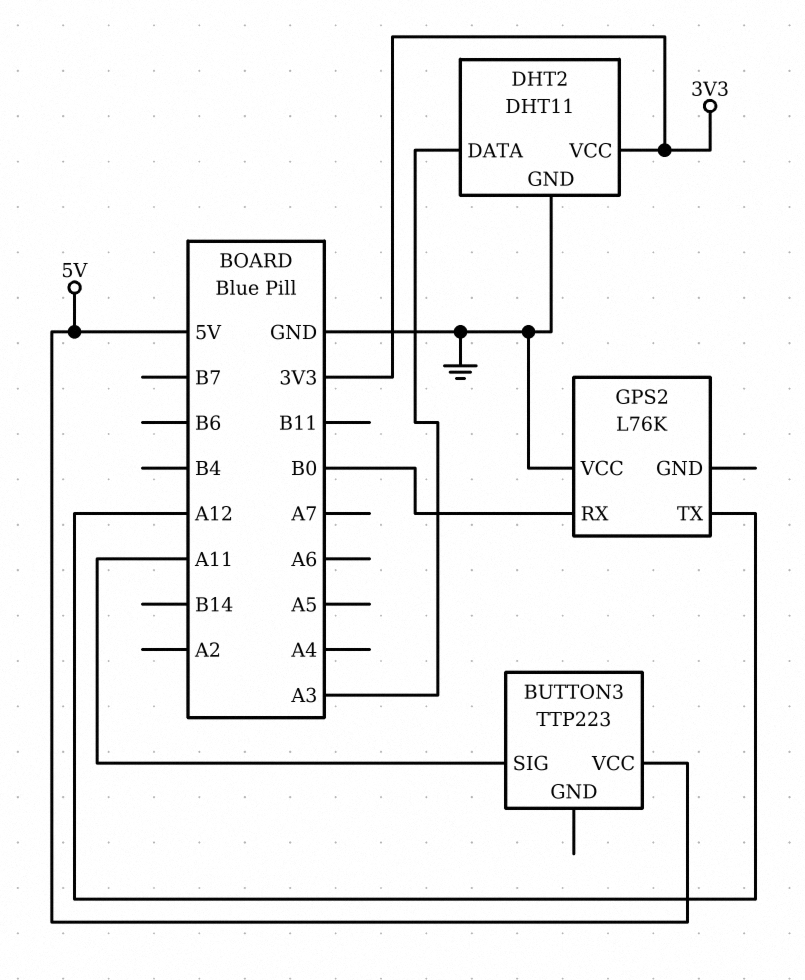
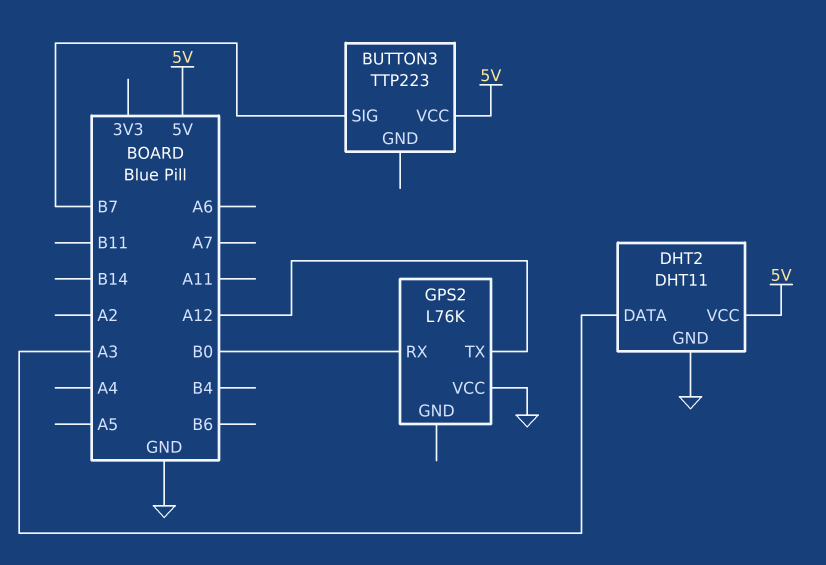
BUTTON3 pin SIG: A11 -> B7
DHT2 pin VCC: 3V3 -> 5V

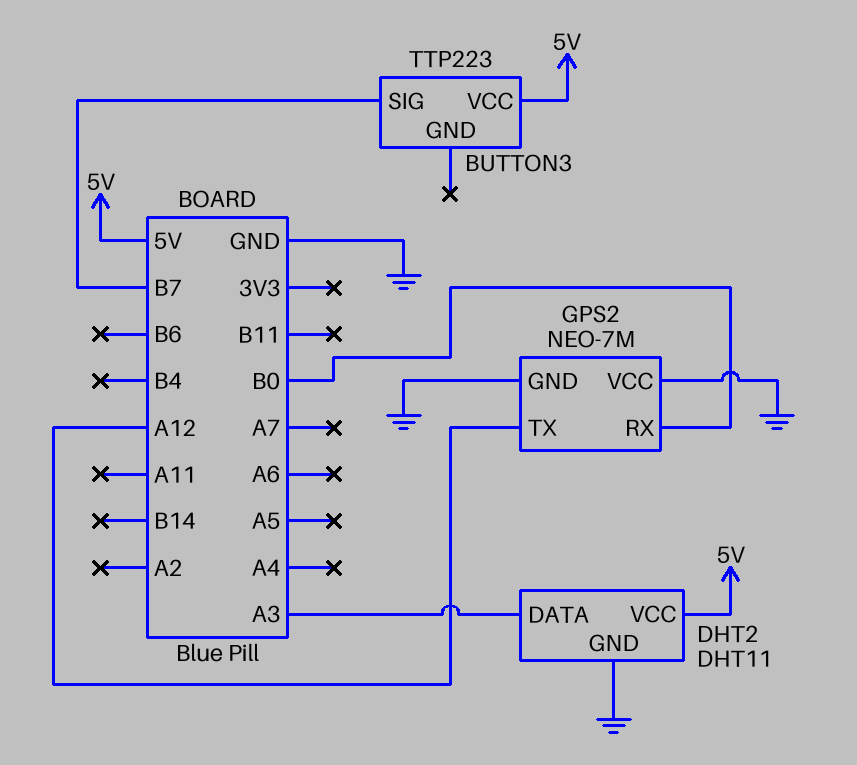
GPS2: L76K -> NEO-7M
GPS2 pin GND: none -> GND

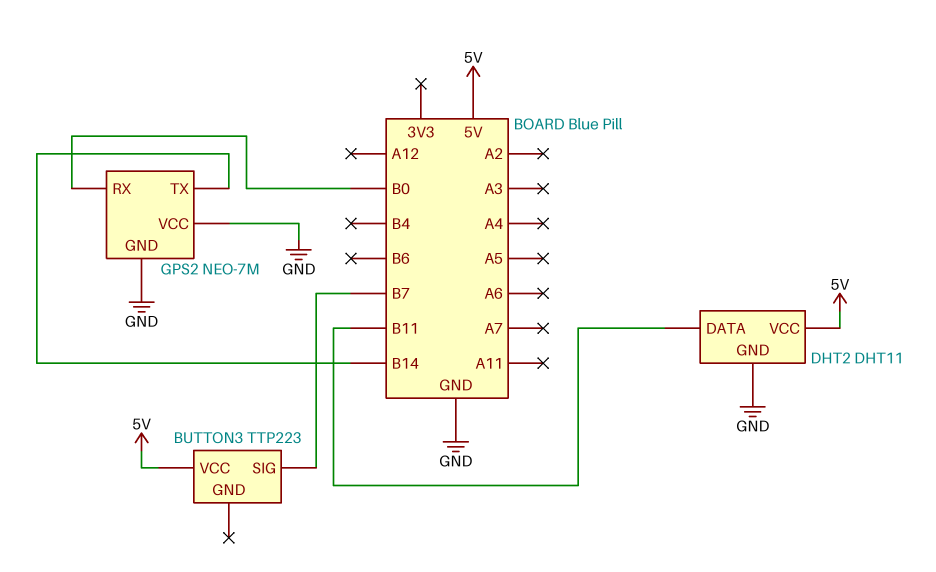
DHT2 pin DATA: A3 -> B11
GPS2 pin TX: A12 -> B14

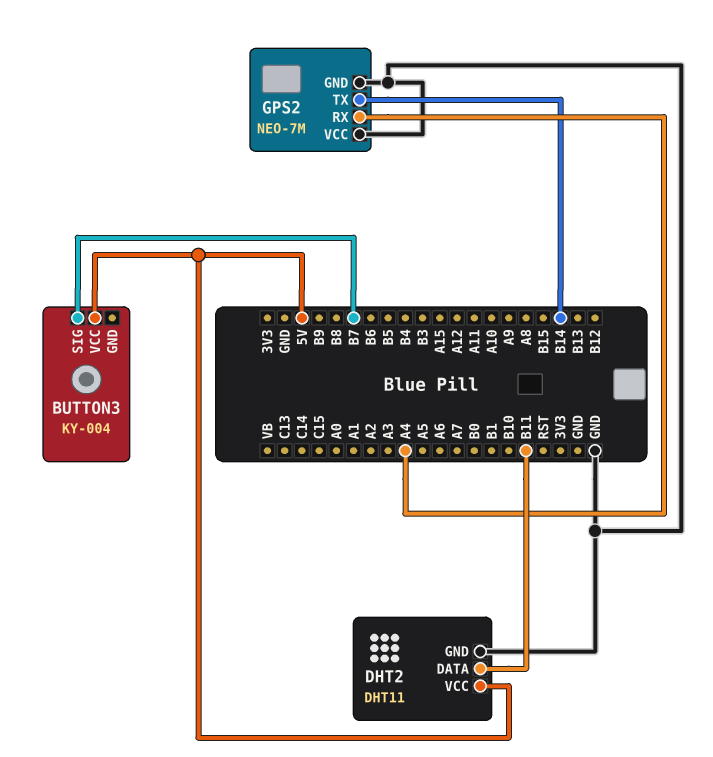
BUTTON3: TTP223 -> KY-004
GPS2 pin RX: B0 -> A4

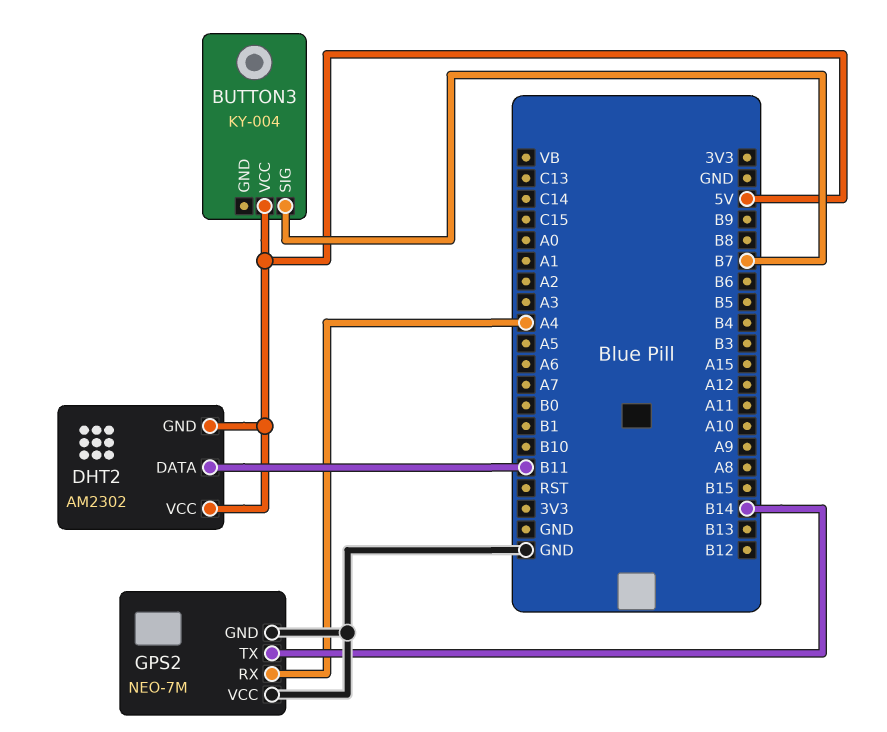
DHT2: DHT11 -> AM2302
DHT2 pin GND: GND -> 5V

